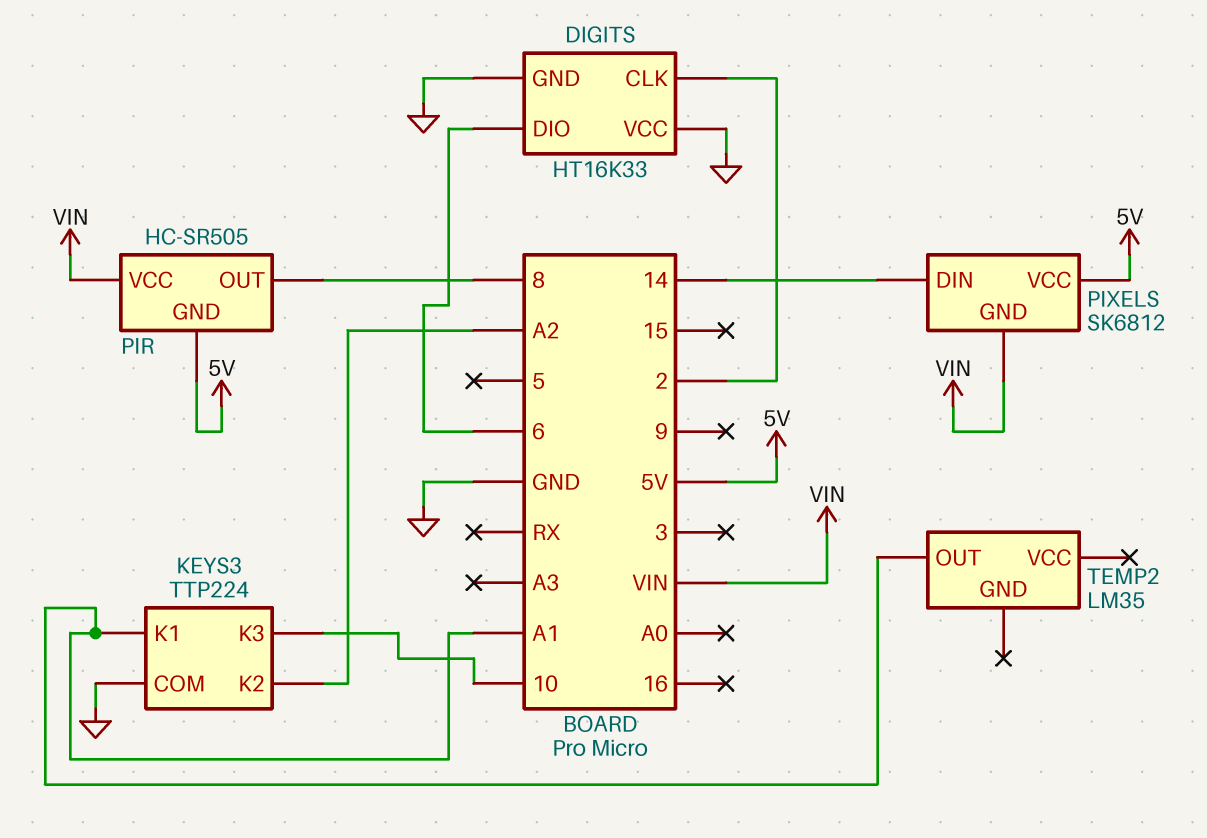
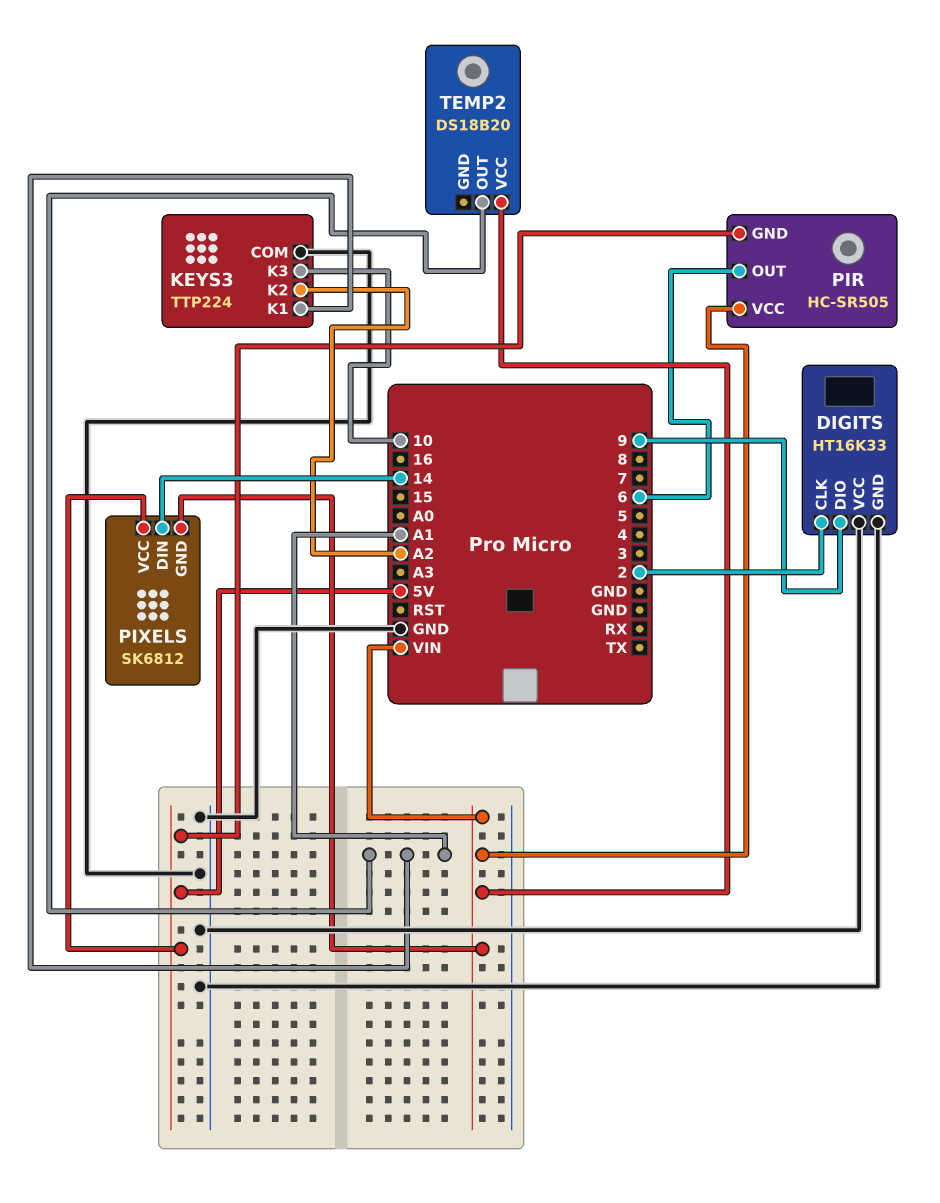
DIGITS pin DIO: 6 -> 9
PIR pin OUT: 8 -> 6
TEMP2: LM35 -> DS18B20
TEMP2 pin VCC: none -> VIN

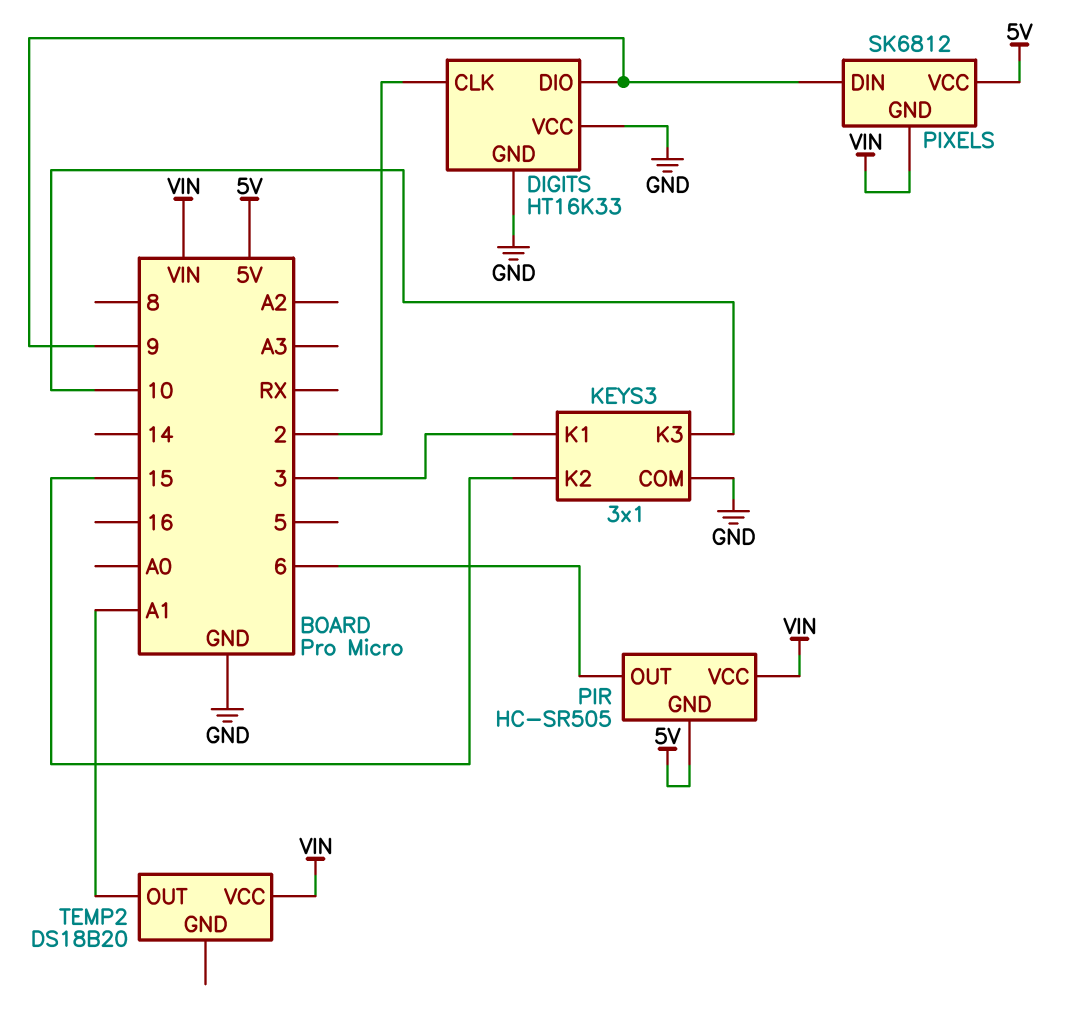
KEYS3: TTP224 -> 3x1
KEYS3 pin K1: A1 -> 3
KEYS3 pin K2: A2 -> 15
PIXELS pin DIN: 14 -> 9

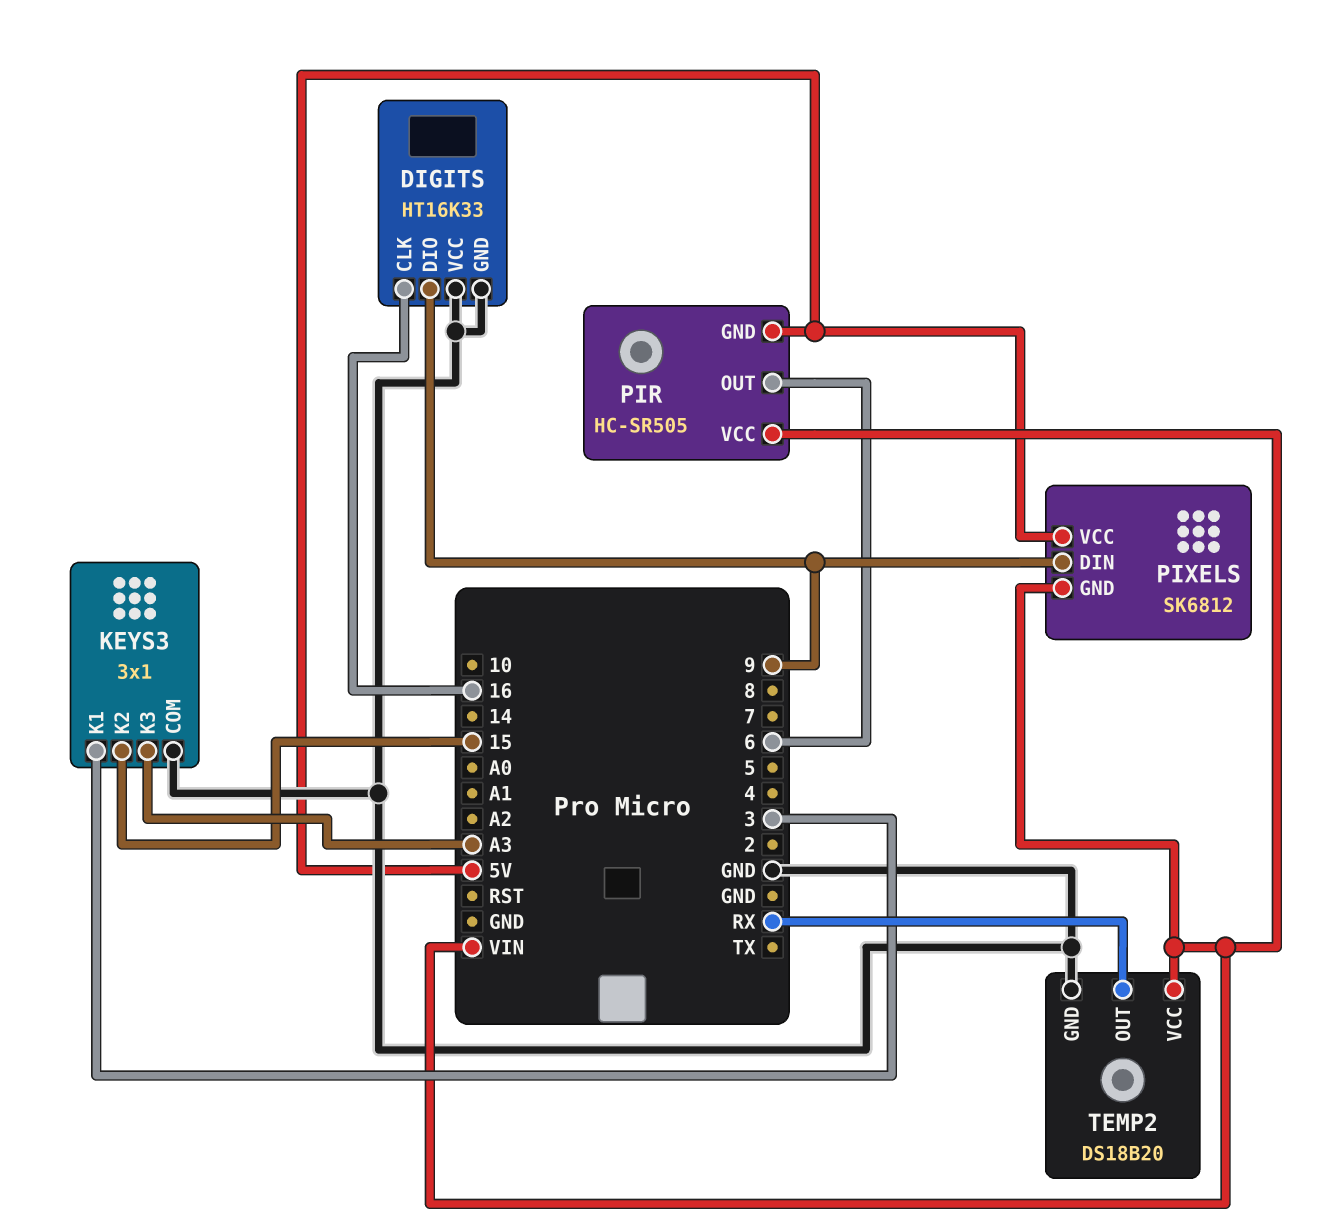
DIGITS pin CLK: 2 -> 16
KEYS3 pin K3: 10 -> A3
TEMP2 pin GND: none -> GND
TEMP2 pin OUT: A1 -> RX

